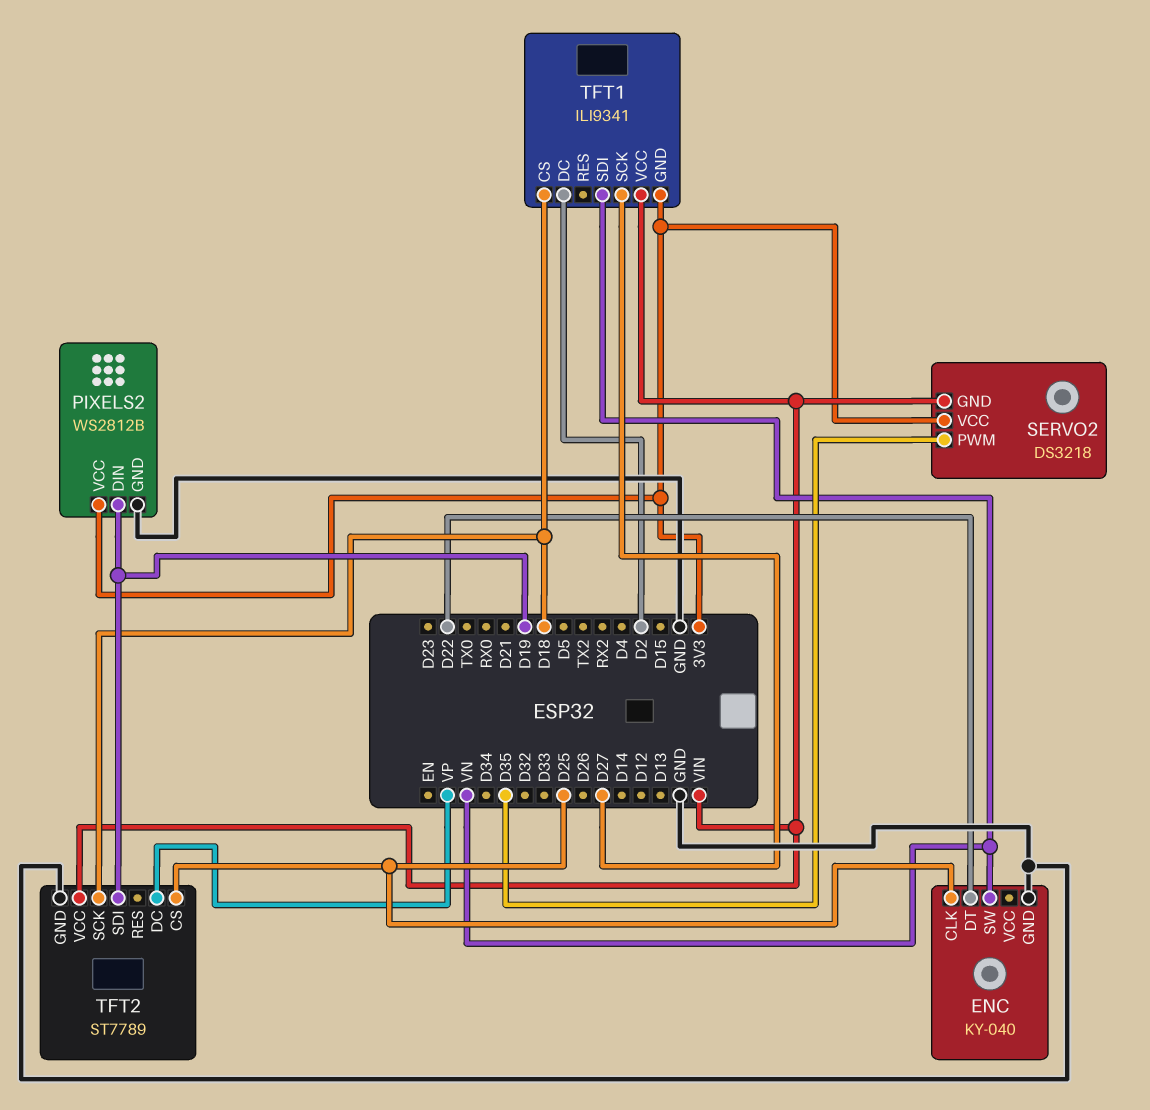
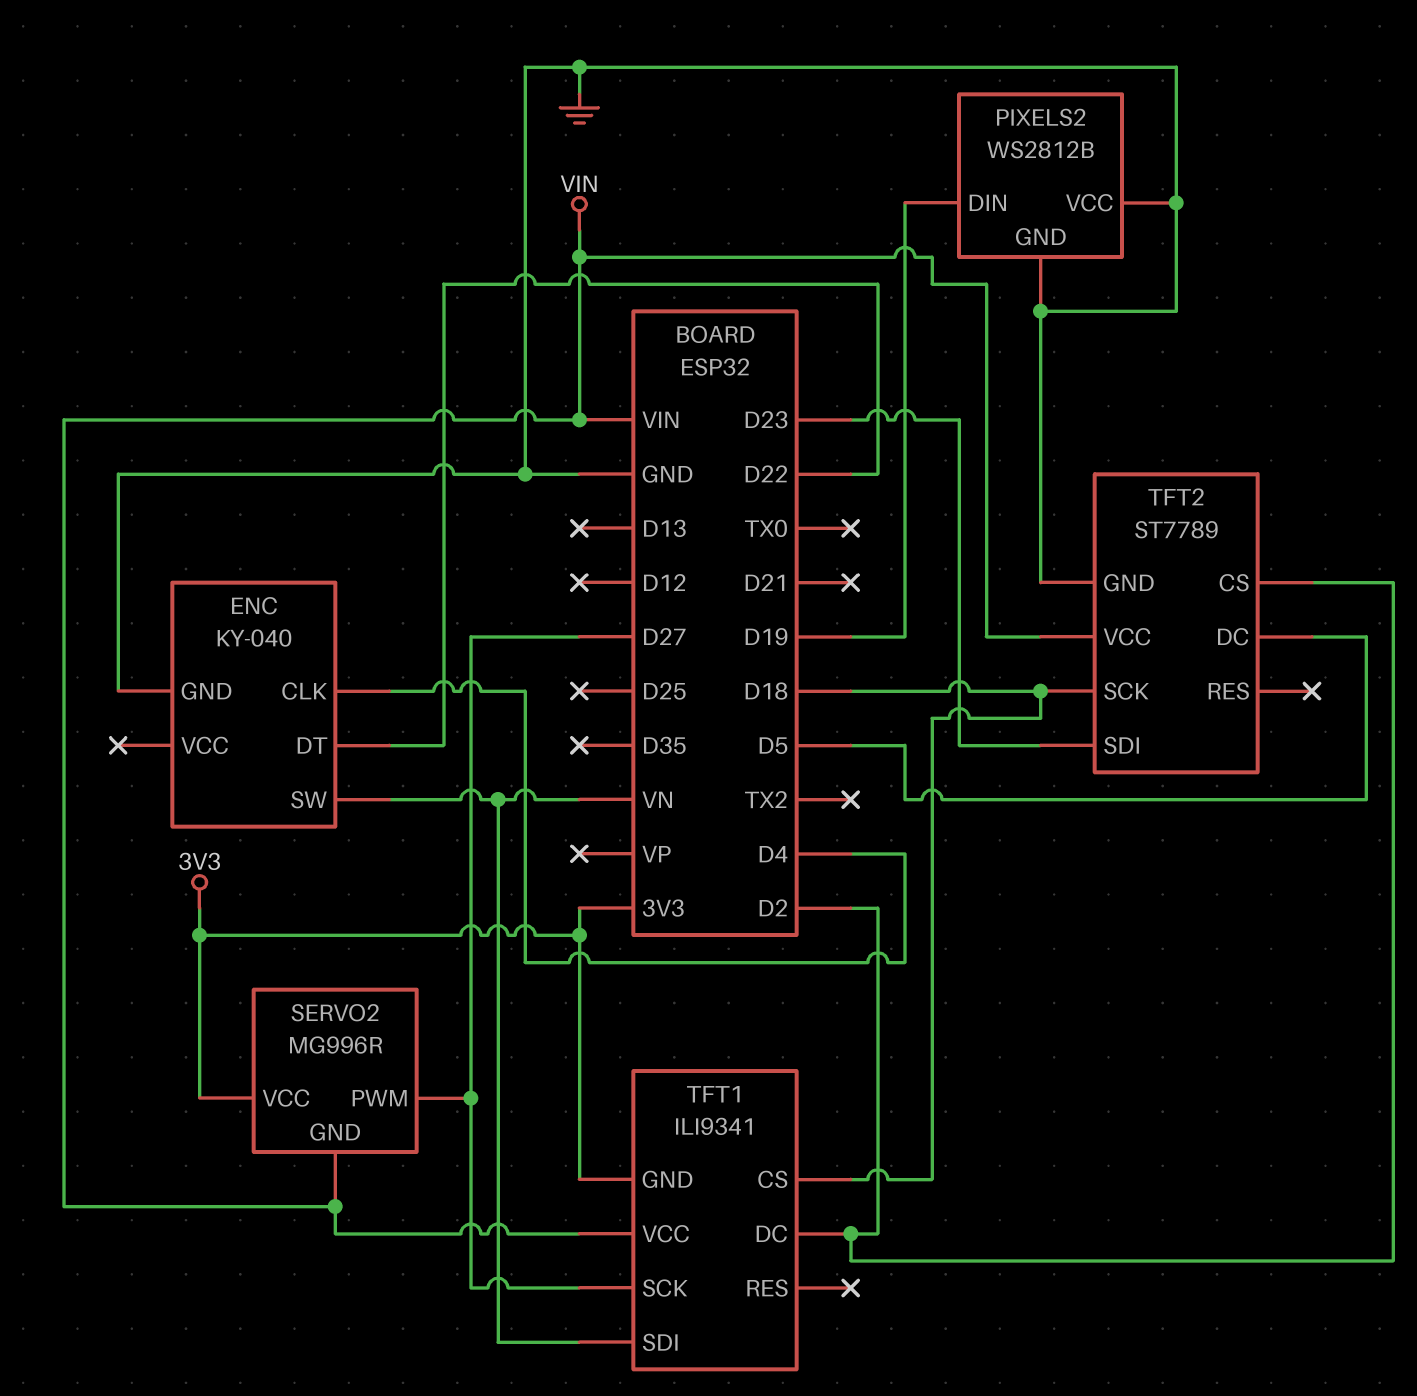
ENC pin CLK: D25 -> D4
PIXELS2 pin VCC: 3V3 -> GND
SERVO2: DS3218 -> MG996R
SERVO2 pin PWM: D35 -> D27
TFT2 pin CS: D25 -> D2
TFT2 pin DC: VP -> D5
TFT2 pin SDI: D19 -> D23

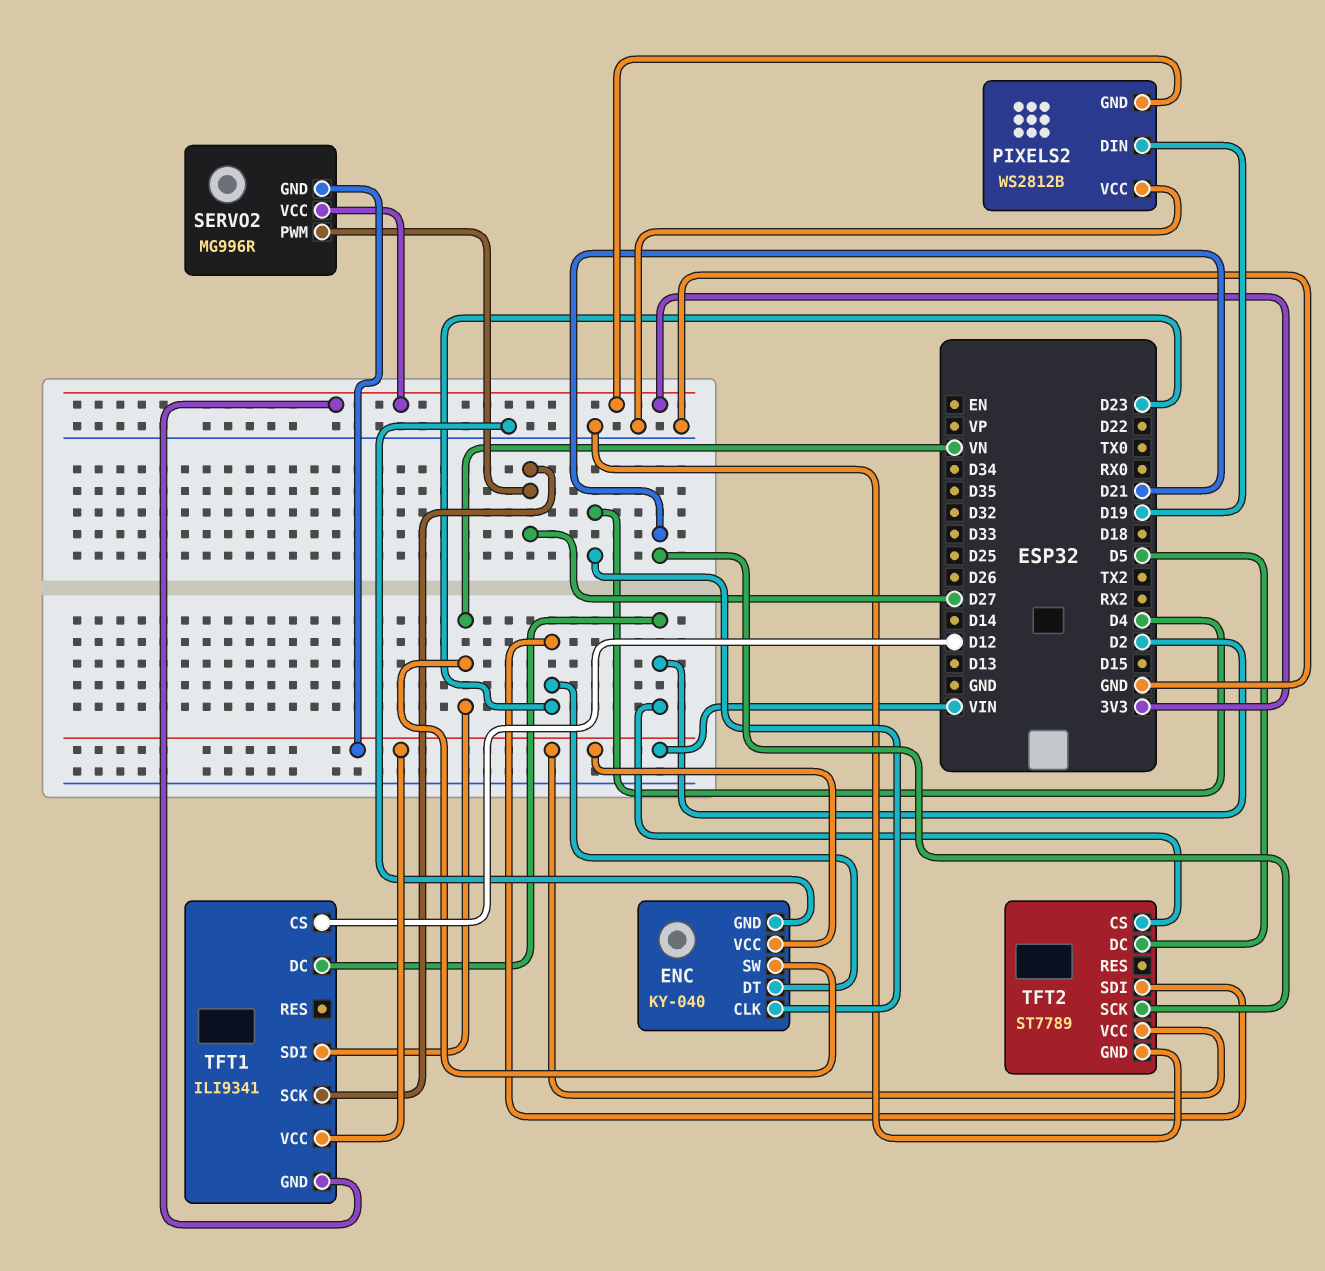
ENC pin DT: D22 -> D23
ENC pin VCC: none -> VIN
PIXELS2 pin GND: GND -> 3V3
TFT1 pin CS: D18 -> D12
TFT2 pin SCK: D18 -> D21

